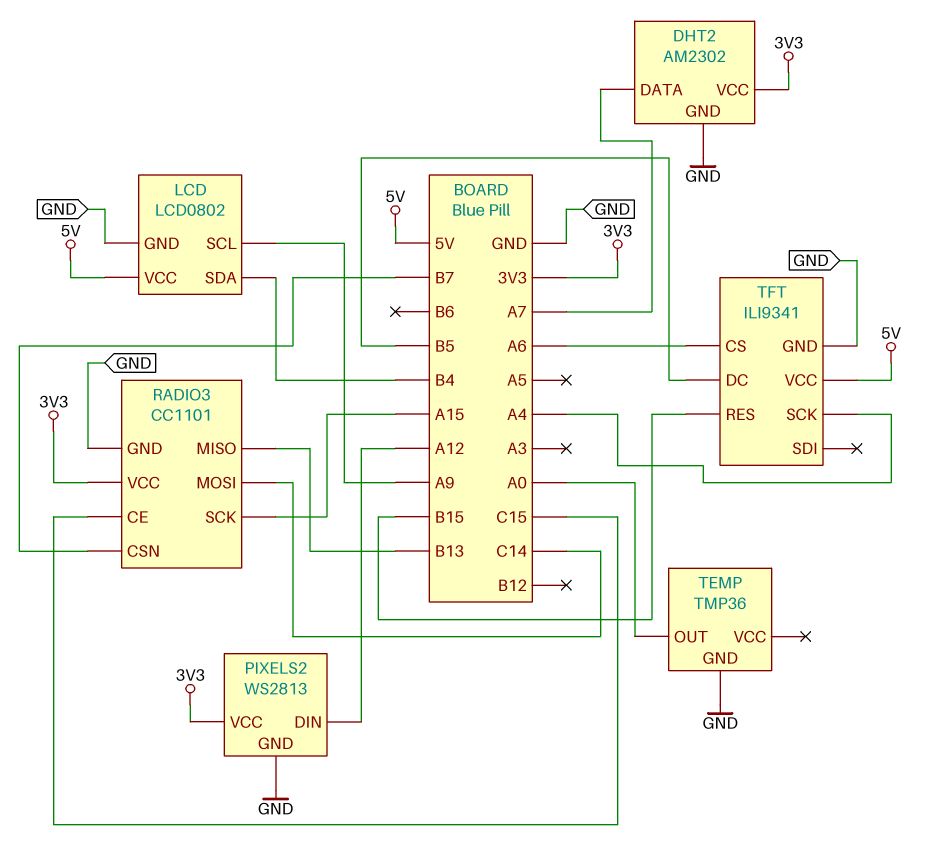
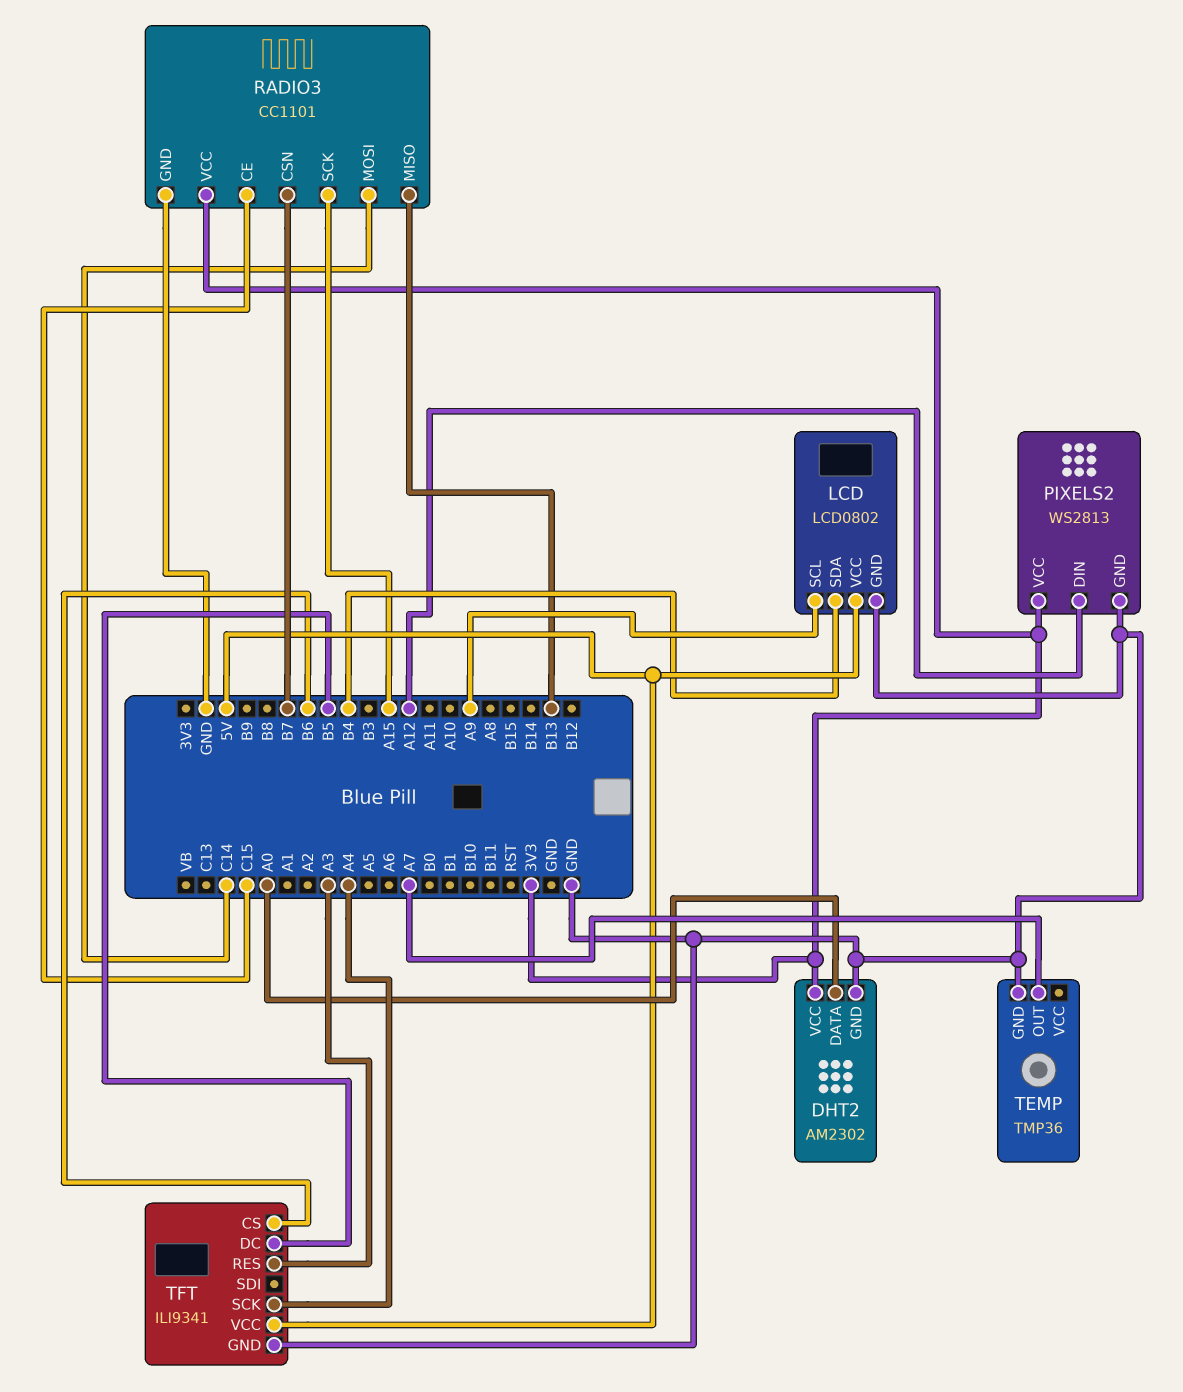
DHT2 pin DATA: A7 -> A0
TEMP pin OUT: A0 -> A7
TFT pin CS: A6 -> B6
TFT pin RES: B15 -> A3

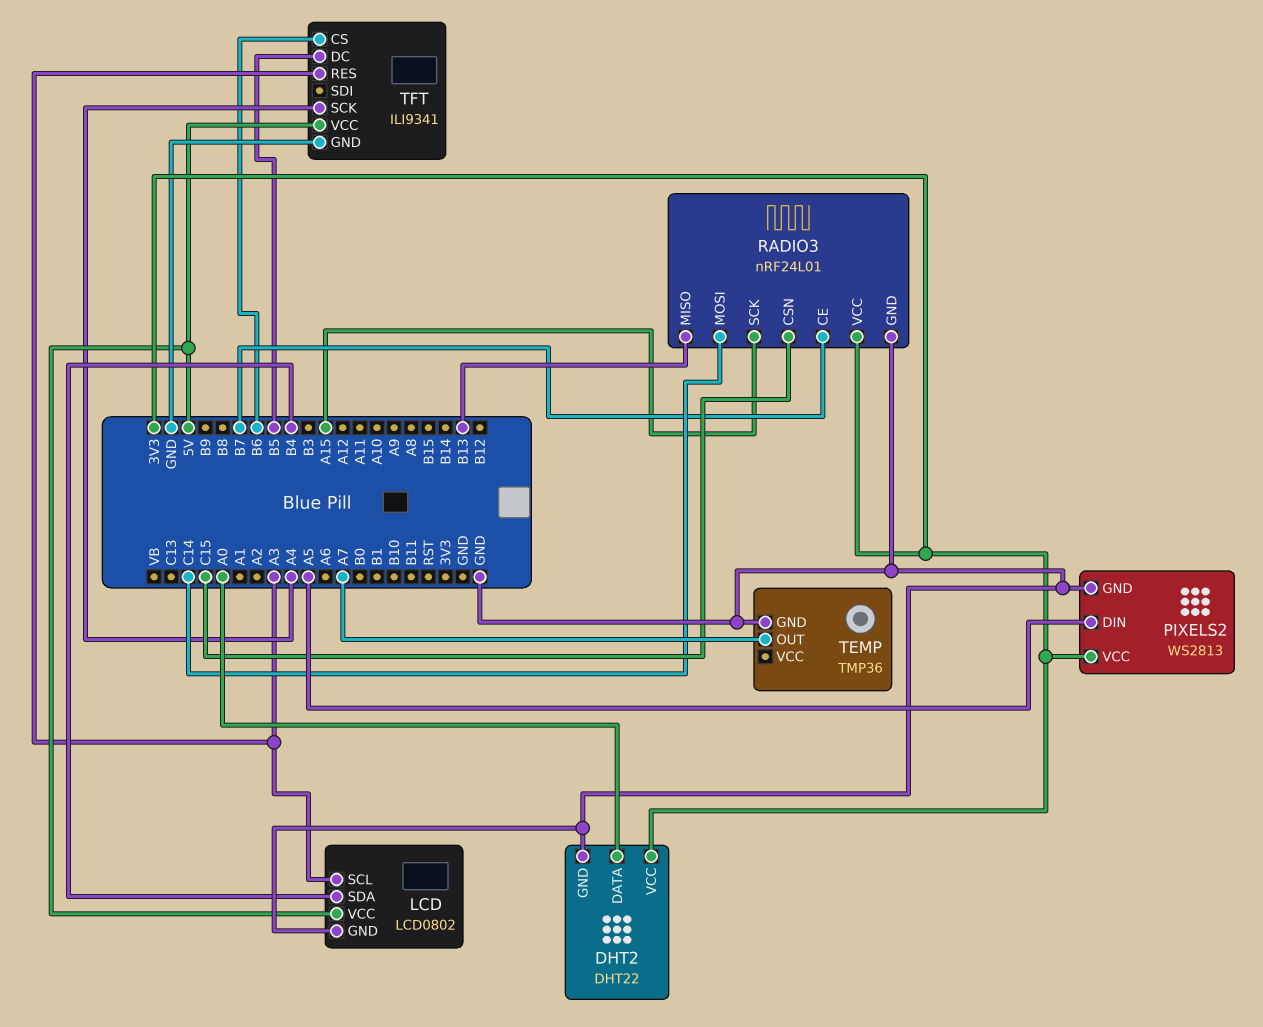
DHT2: AM2302 -> DHT22
LCD pin SCL: A9 -> A3
PIXELS2 pin DIN: A12 -> A5
RADIO3: CC1101 -> nRF24L01
RADIO3 pin CE: C15 -> B7
RADIO3 pin CSN: B7 -> C15

